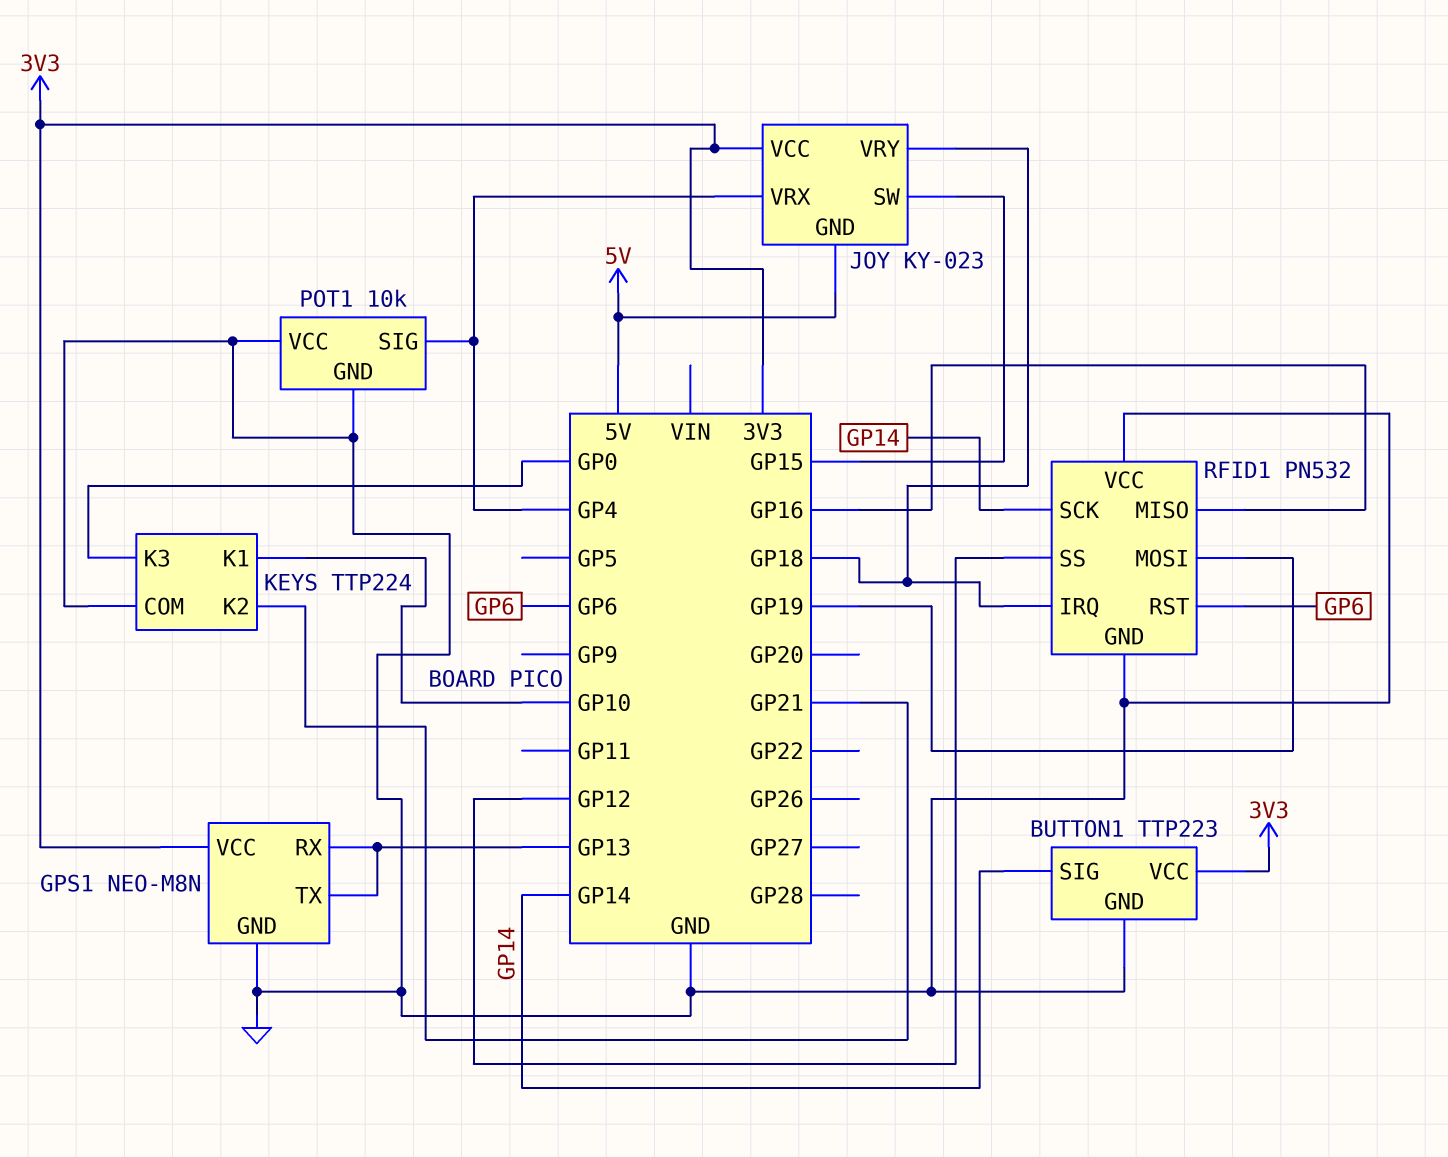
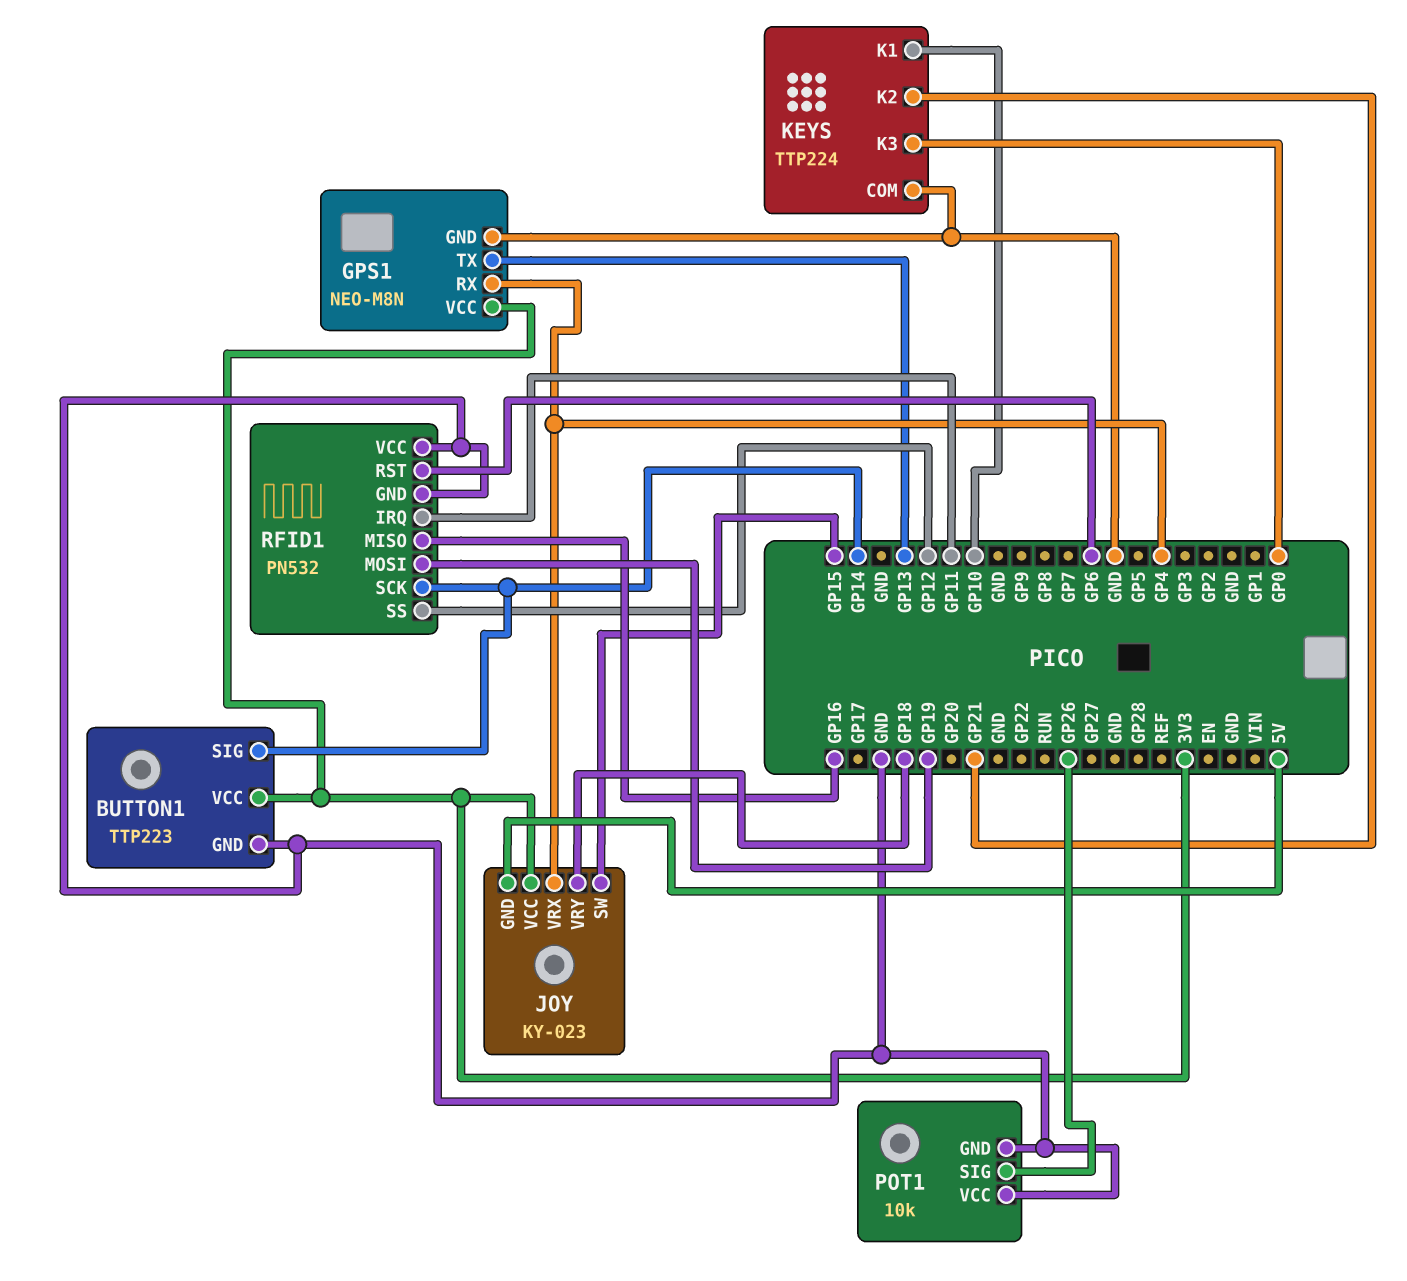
GPS1 pin RX: GP13 -> GP4
POT1 pin SIG: GP4 -> GP26
RFID1 pin IRQ: GP18 -> GP11

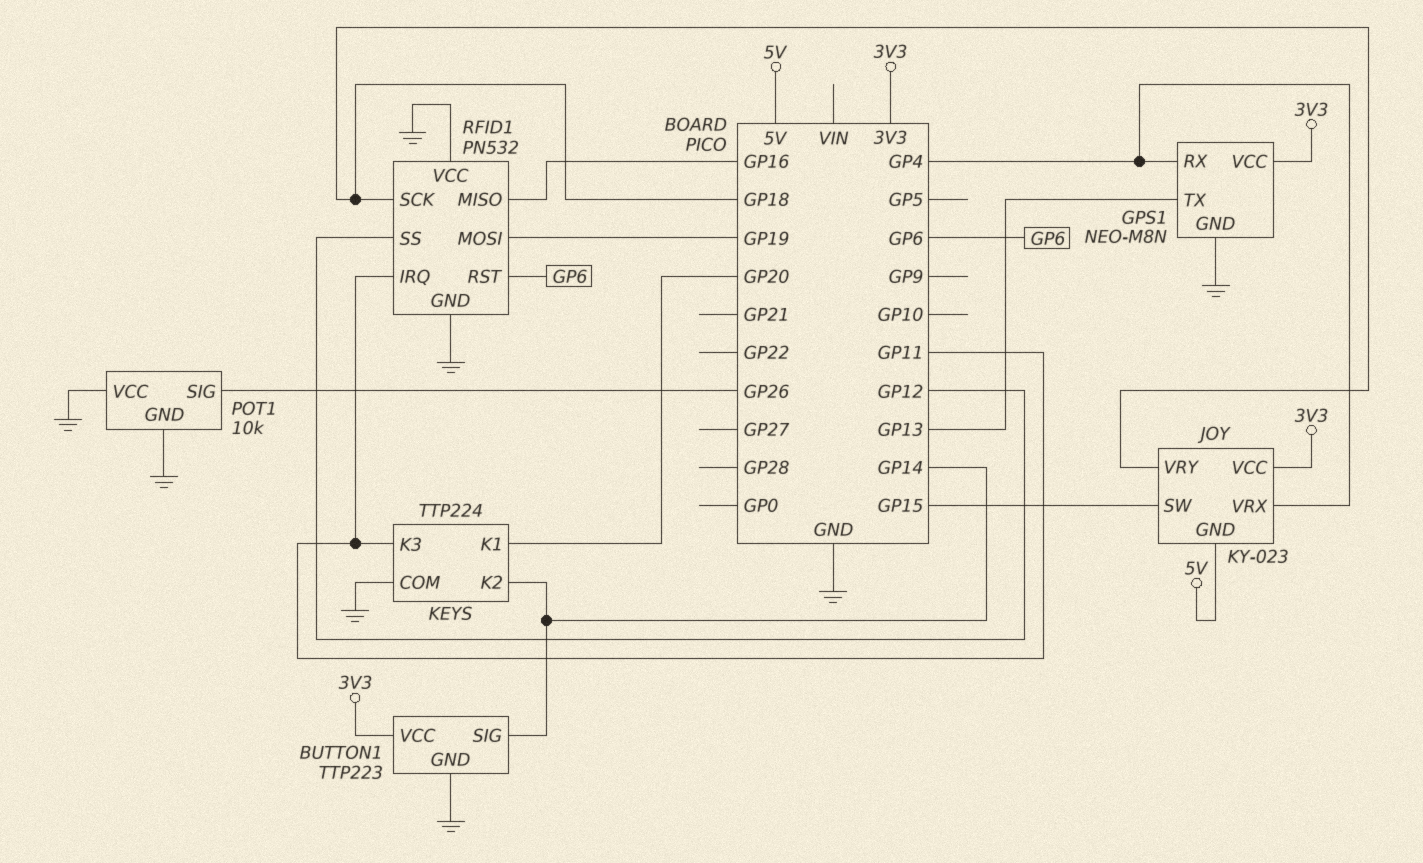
KEYS pin K1: GP10 -> GP20
KEYS pin K2: GP21 -> GP14
KEYS pin K3: GP0 -> GP11
RFID1 pin SCK: GP14 -> GP18

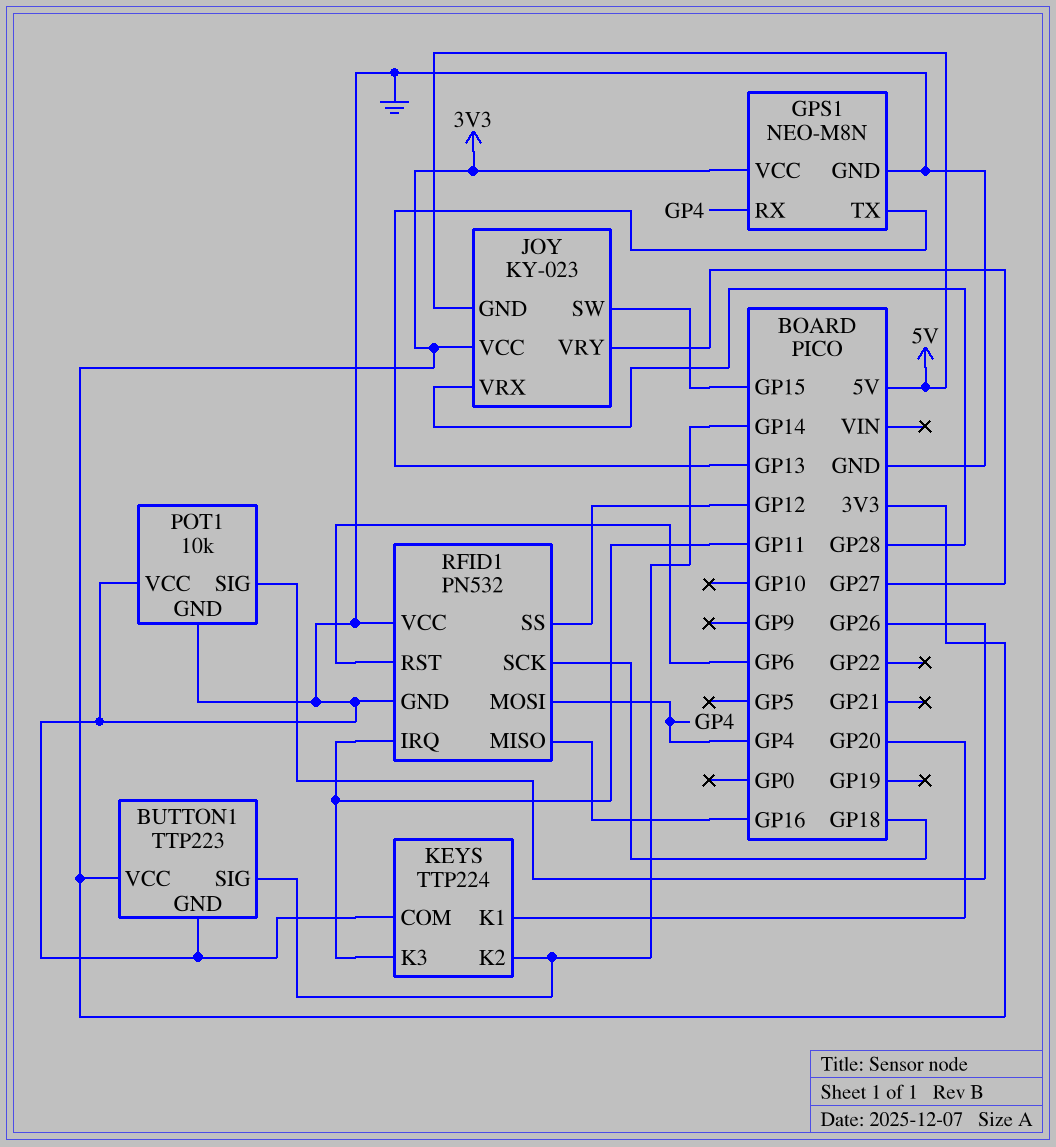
JOY pin VRX: GP4 -> GP28
JOY pin VRY: GP18 -> GP27
RFID1 pin MOSI: GP19 -> GP4

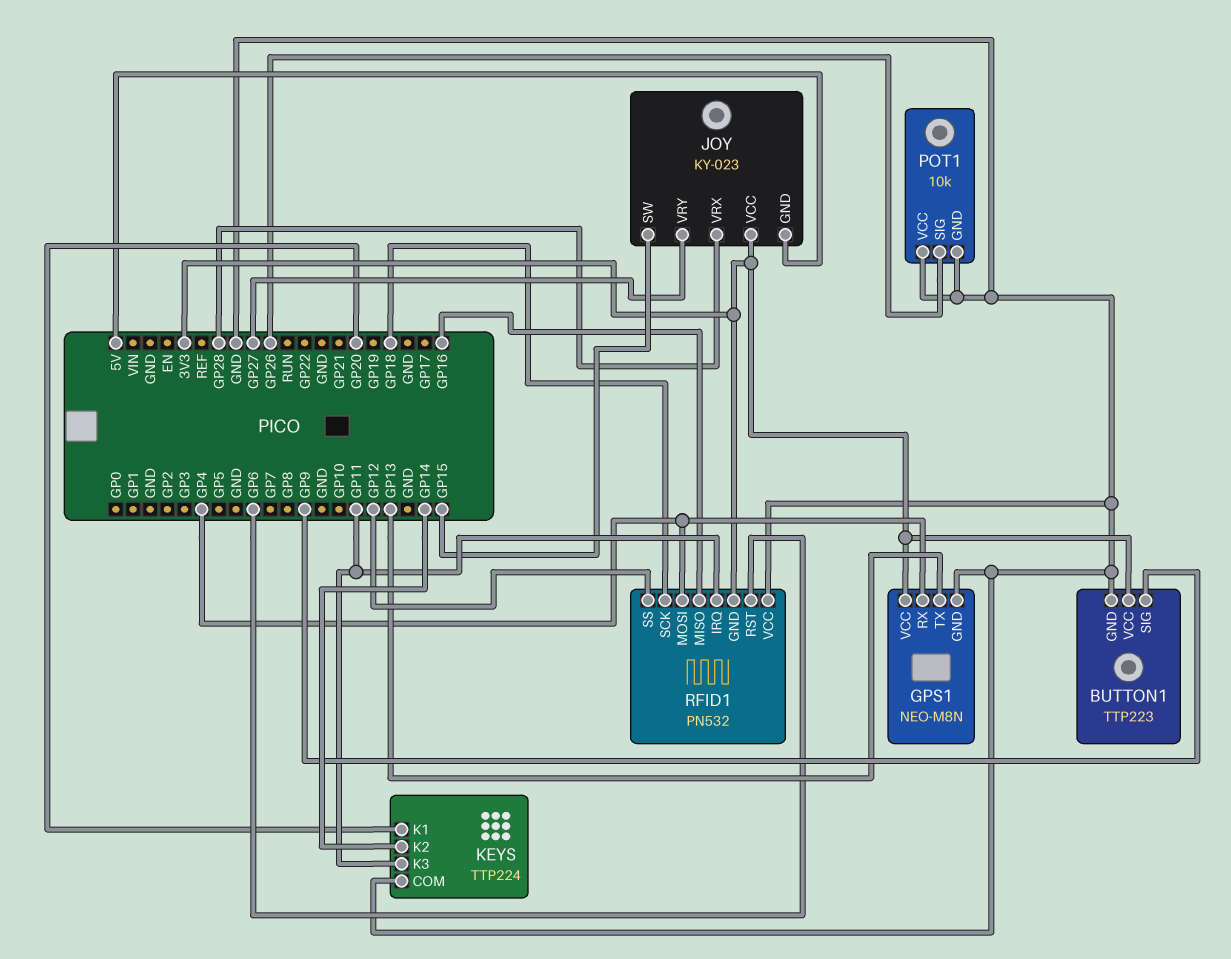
BUTTON1 pin SIG: GP14 -> GP9
RFID1 pin GND: GND -> 3V3

